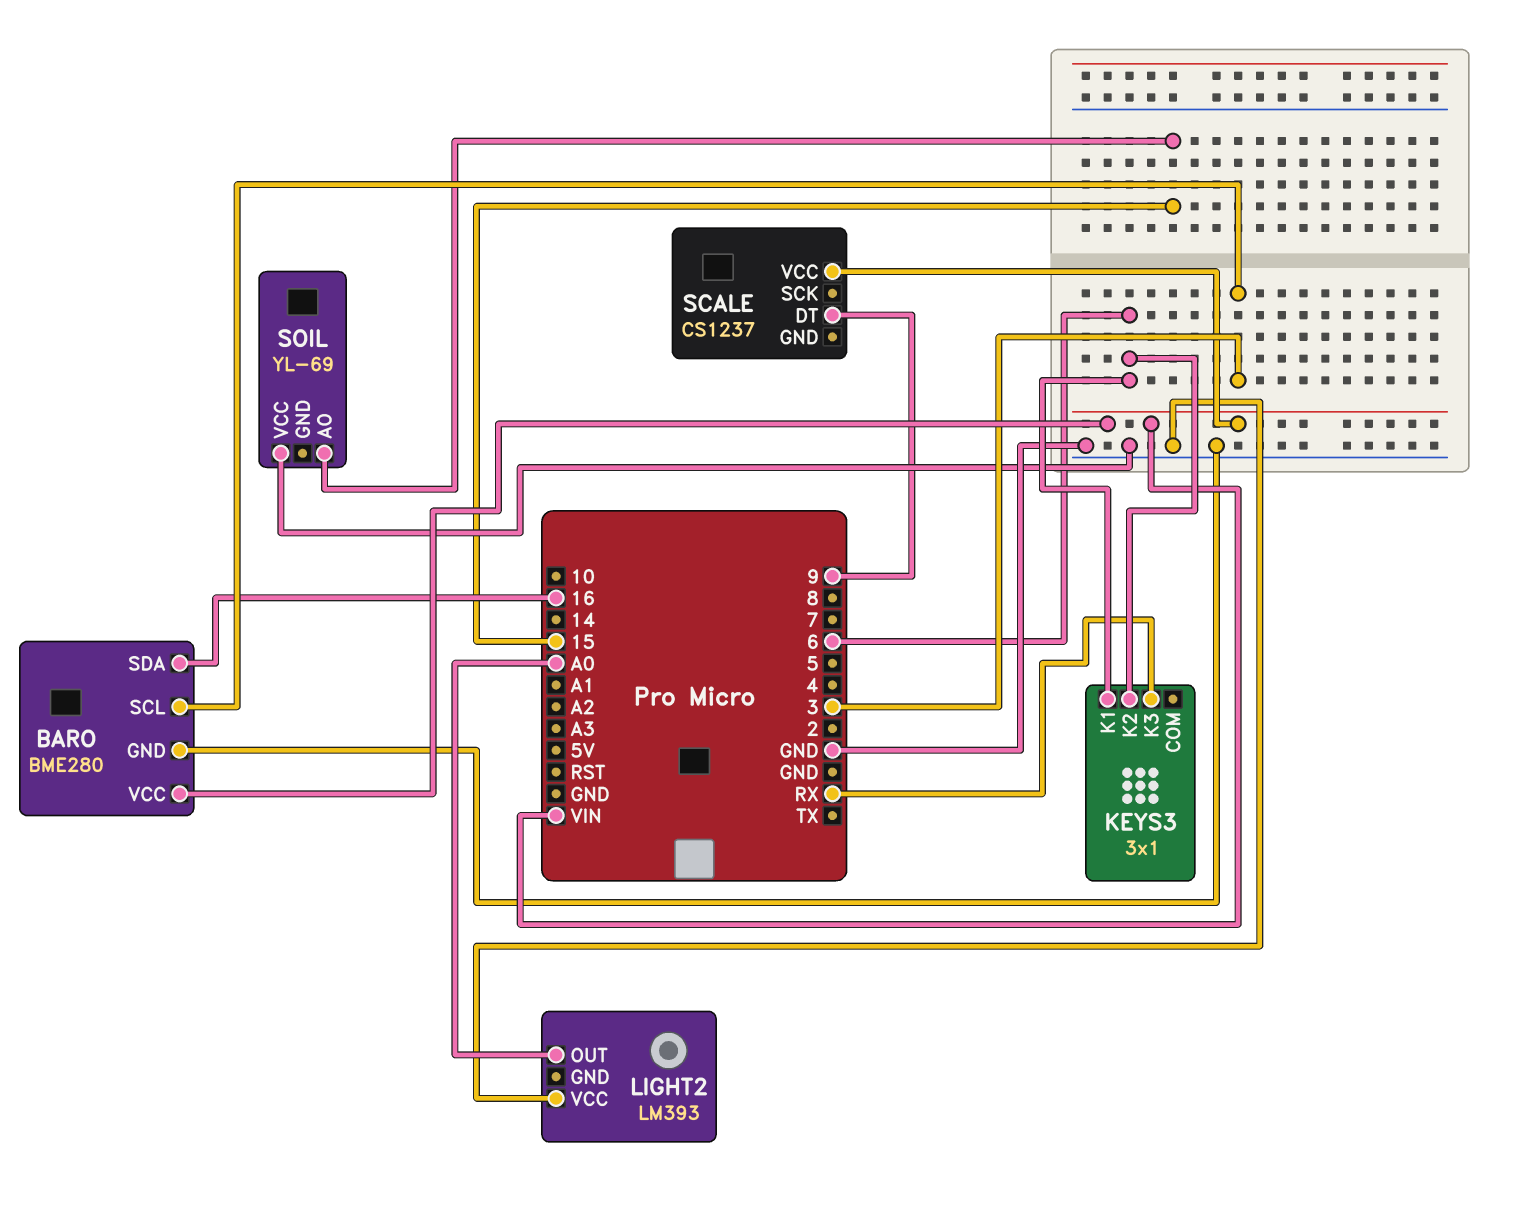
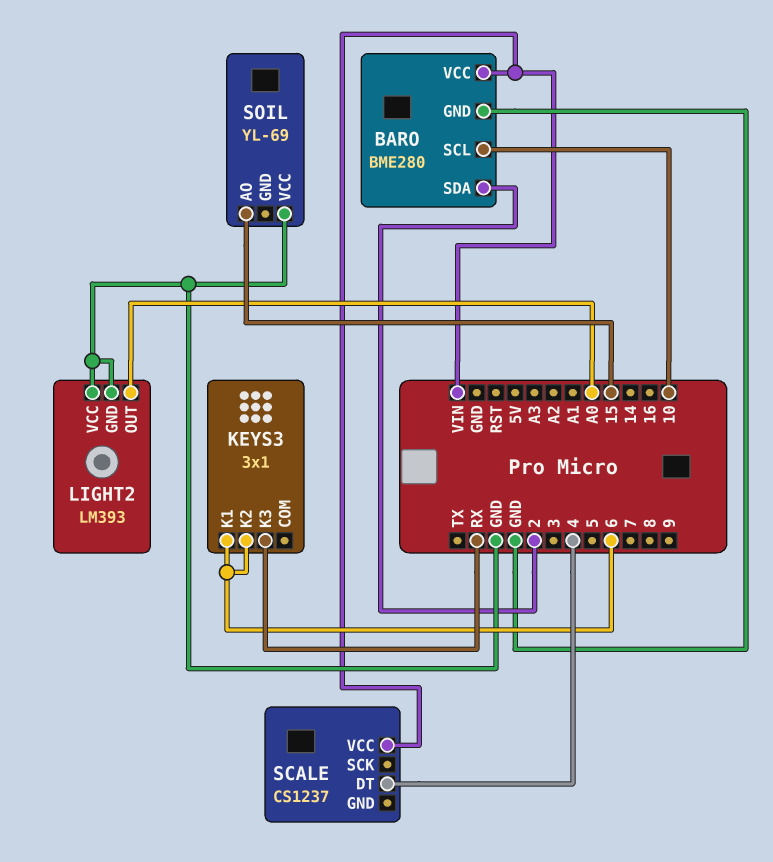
BARO pin SCL: 3 -> 10
BARO pin SDA: 16 -> 2
LIGHT2 pin GND: none -> GND
SCALE pin DT: 9 -> 4

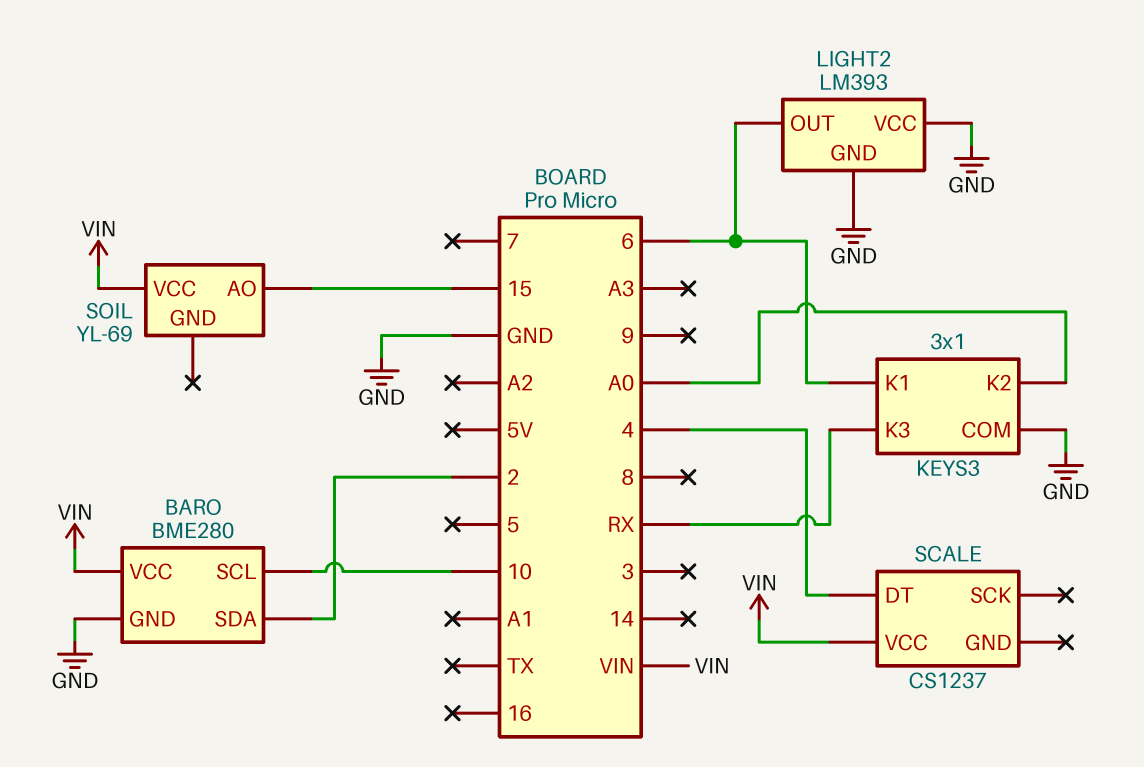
KEYS3 pin COM: none -> GND
KEYS3 pin K2: 6 -> A0
LIGHT2 pin OUT: A0 -> 6
SOIL pin VCC: GND -> VIN

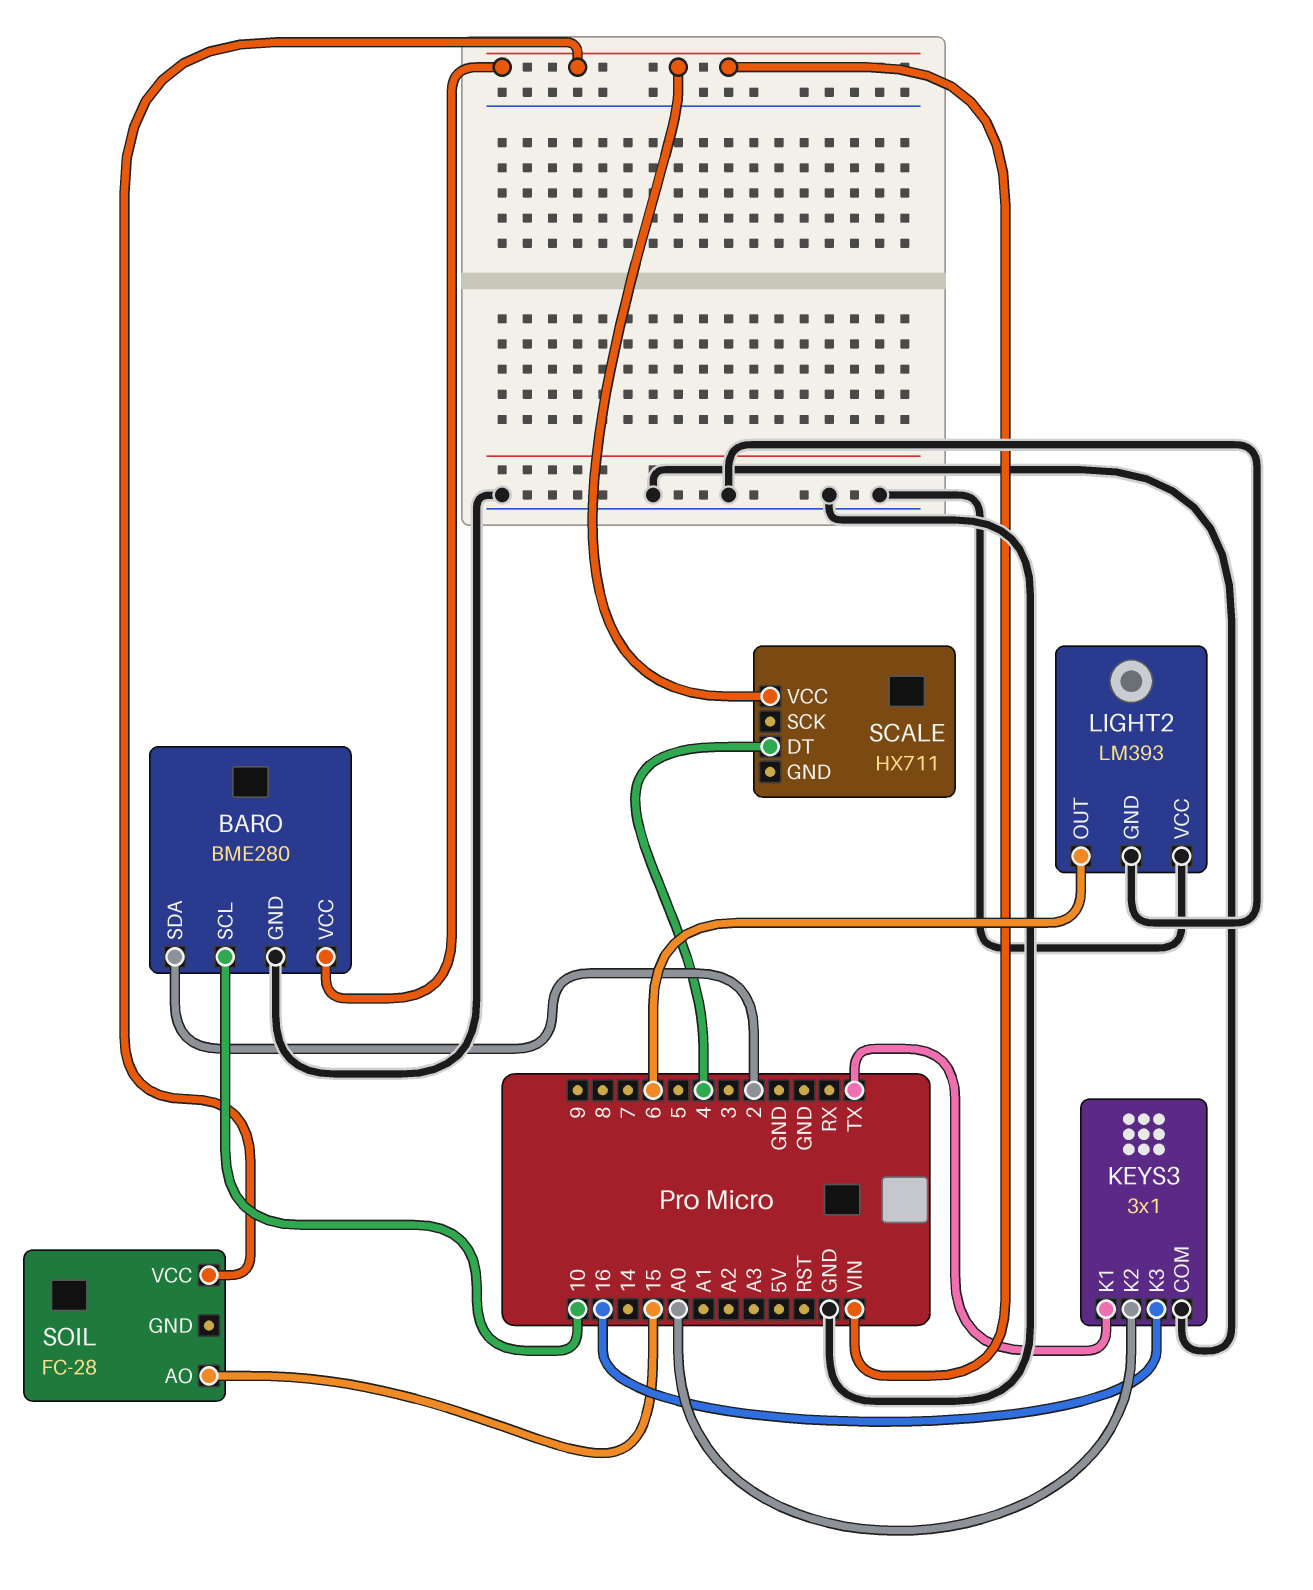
KEYS3 pin K1: 6 -> TX
KEYS3 pin K3: RX -> 16
SCALE: CS1237 -> HX711
SOIL: YL-69 -> FC-28

